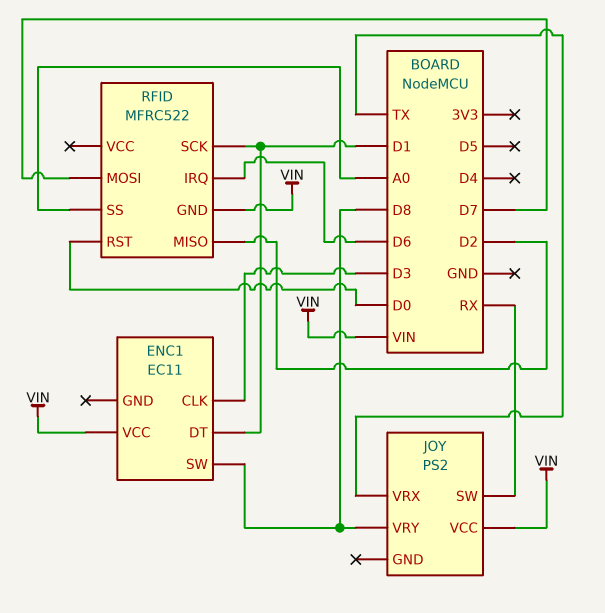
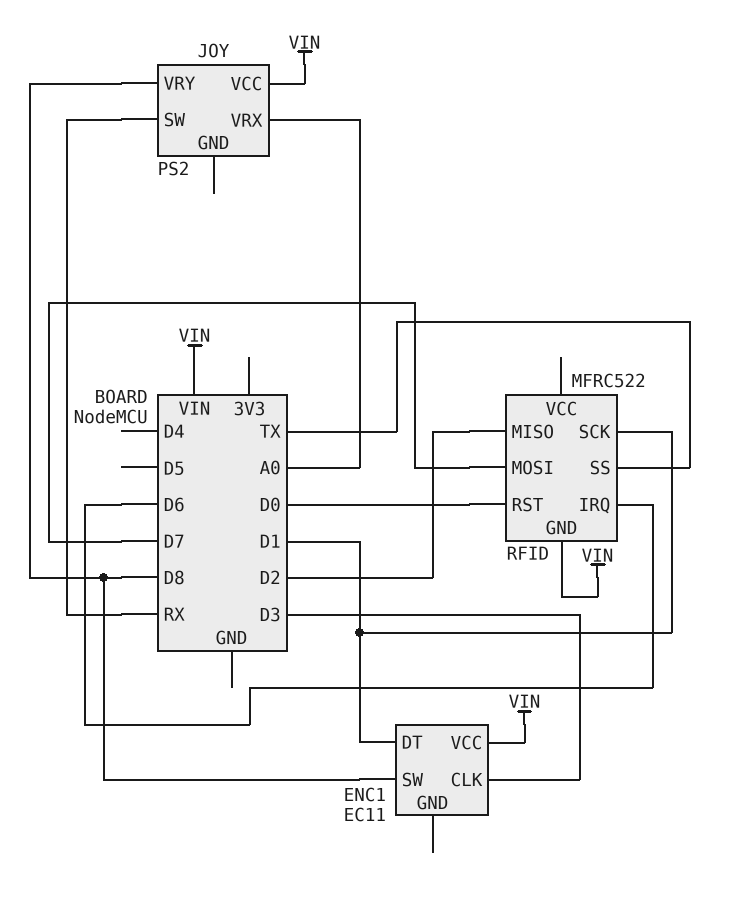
JOY pin VRX: TX -> A0
RFID pin SS: A0 -> TX

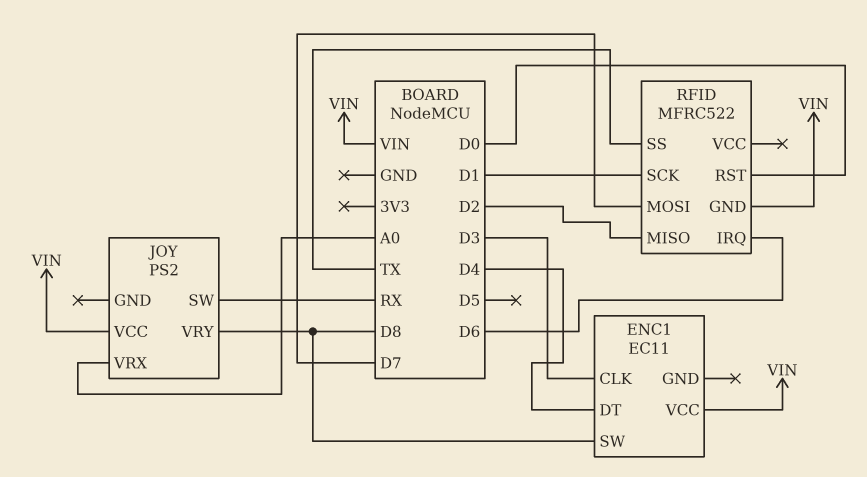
ENC1 pin DT: D1 -> D4

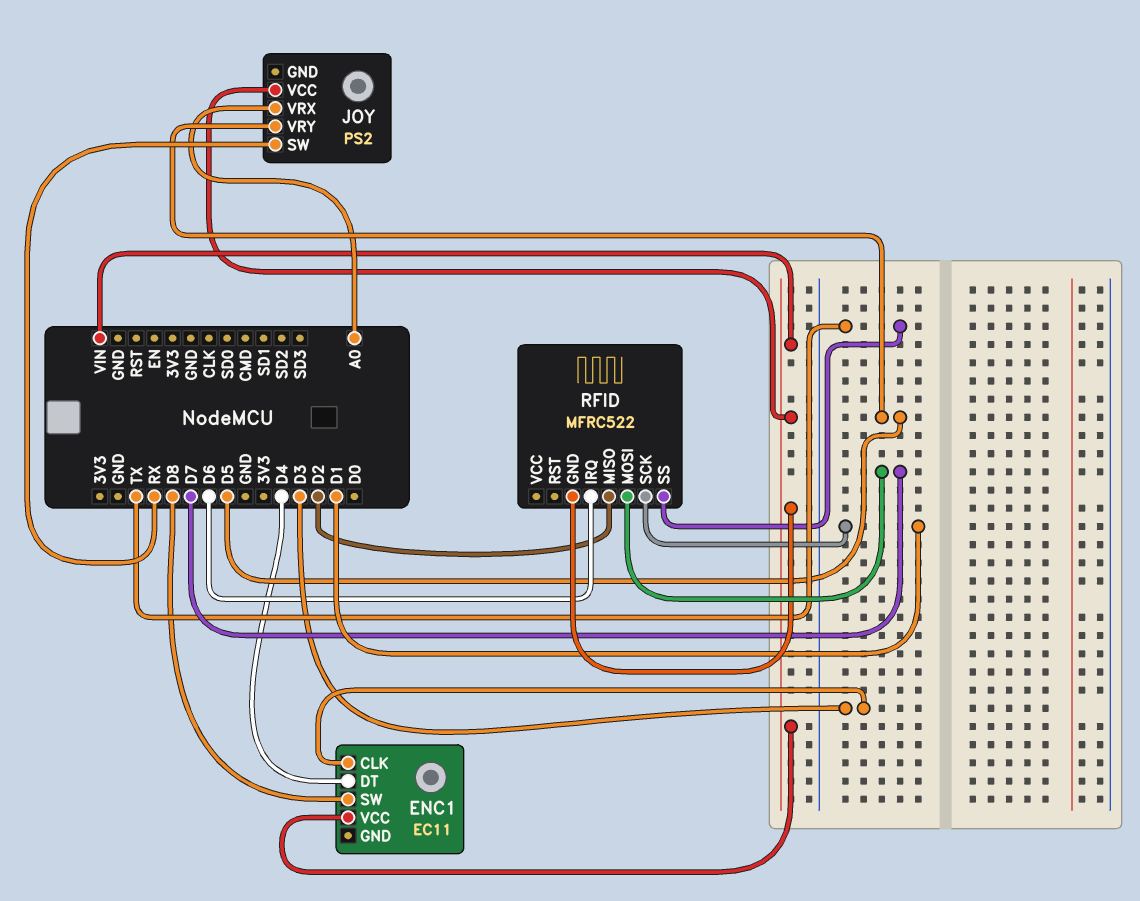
JOY pin VRY: D8 -> D5
RFID pin RST: D0 -> none

